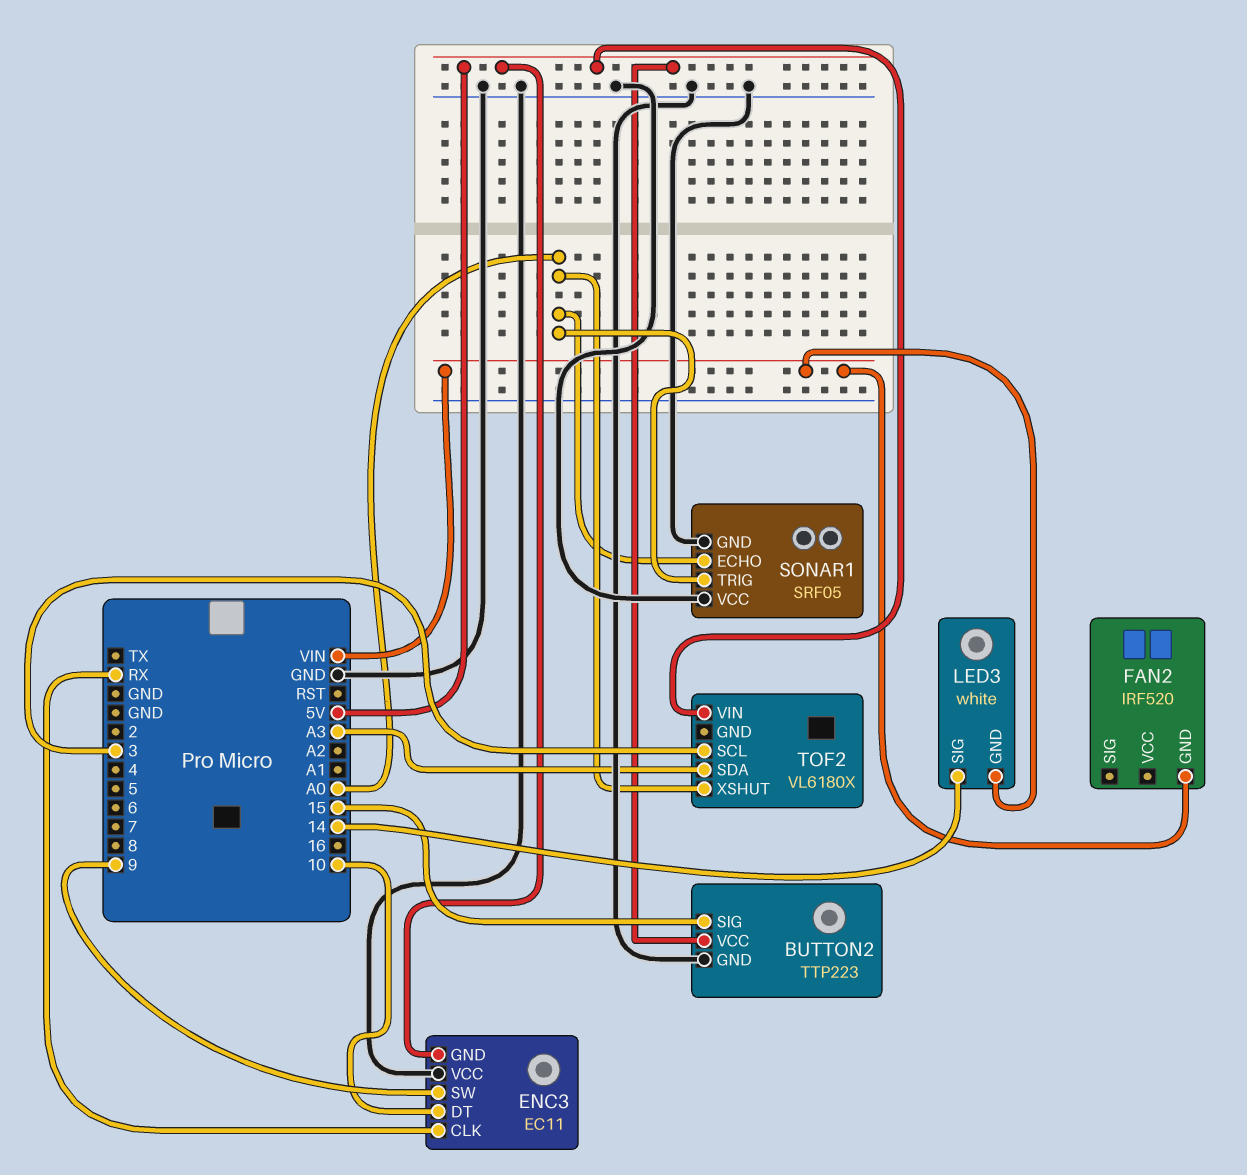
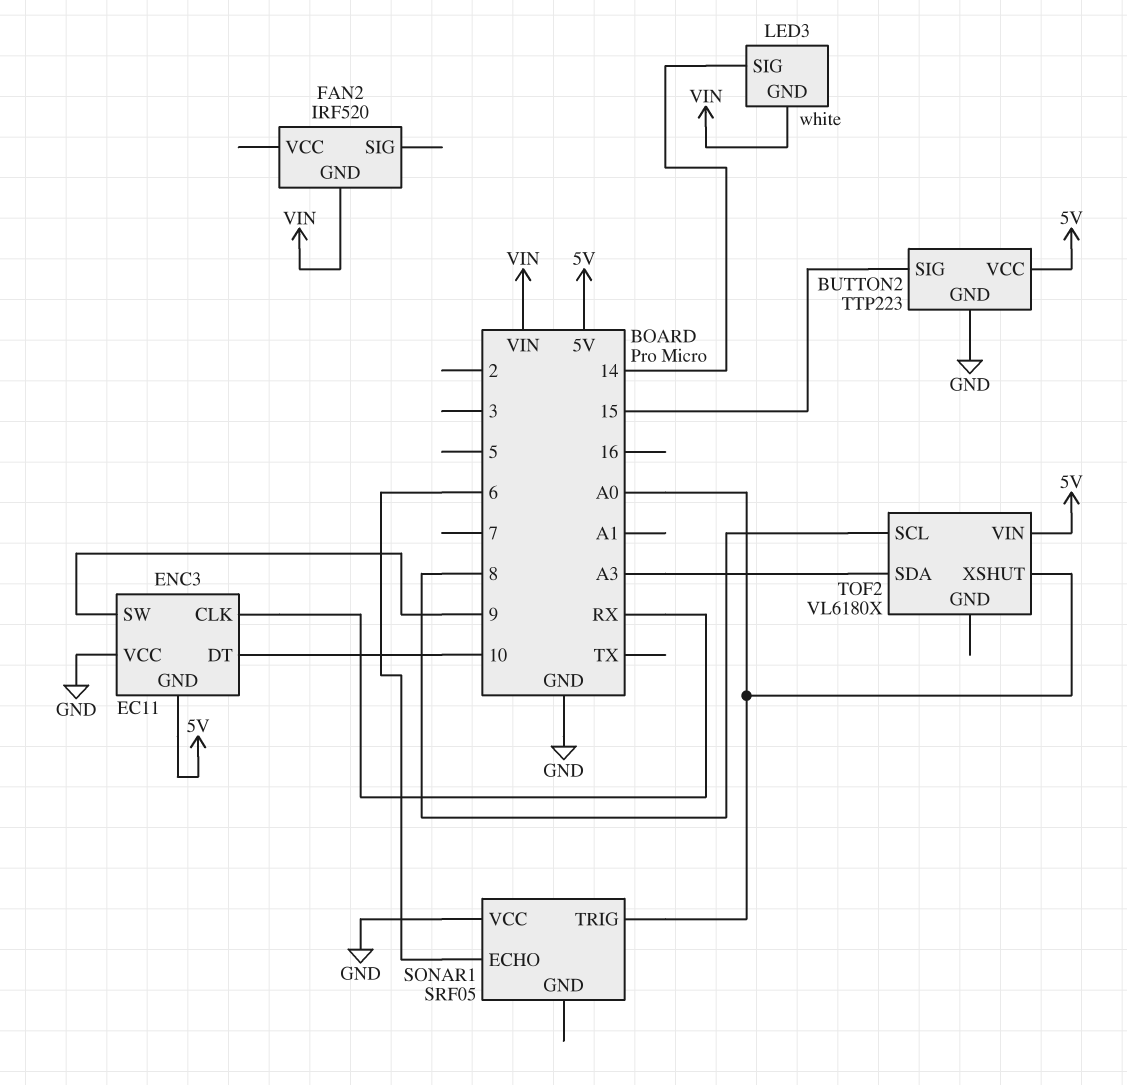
SONAR1 pin ECHO: A0 -> 6
SONAR1 pin GND: GND -> none
TOF2 pin SCL: 3 -> 8

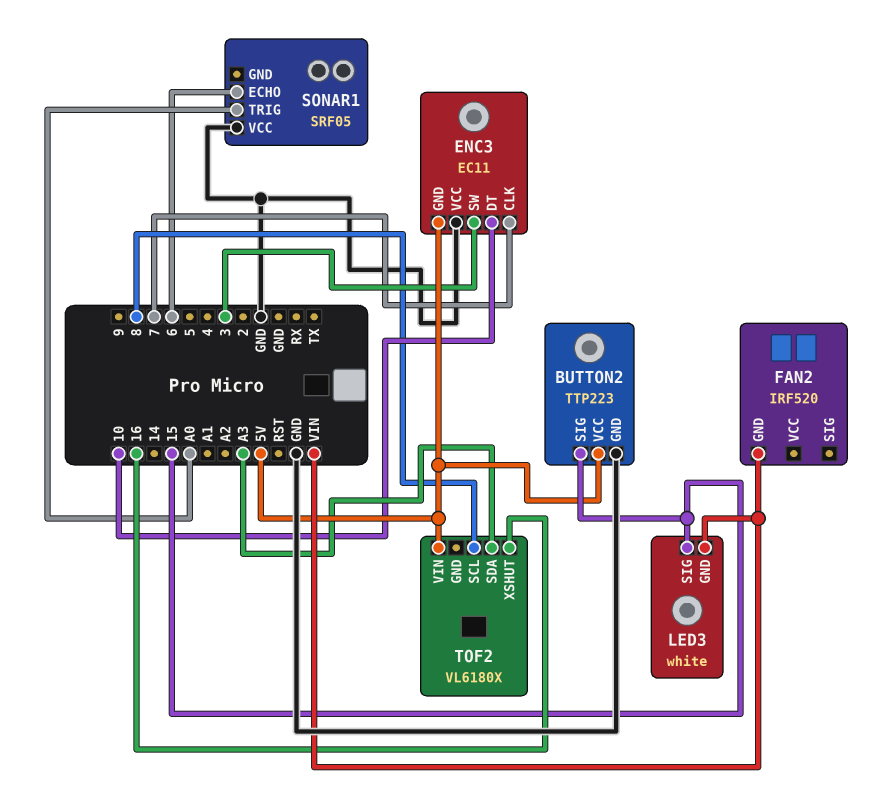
ENC3 pin CLK: RX -> 7
ENC3 pin SW: 9 -> 3
LED3 pin SIG: 14 -> 15
TOF2 pin XSHUT: A0 -> 16

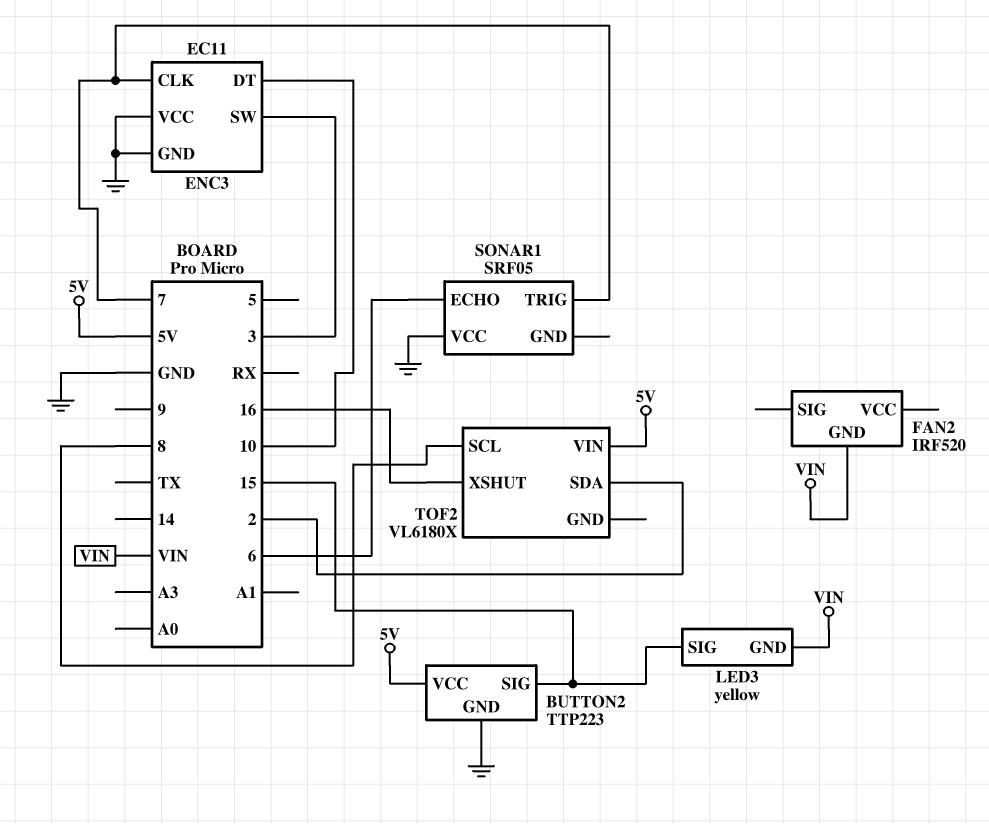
ENC3 pin GND: 5V -> GND
LED3: white -> yellow
SONAR1 pin TRIG: A0 -> 7
TOF2 pin SDA: A3 -> 2

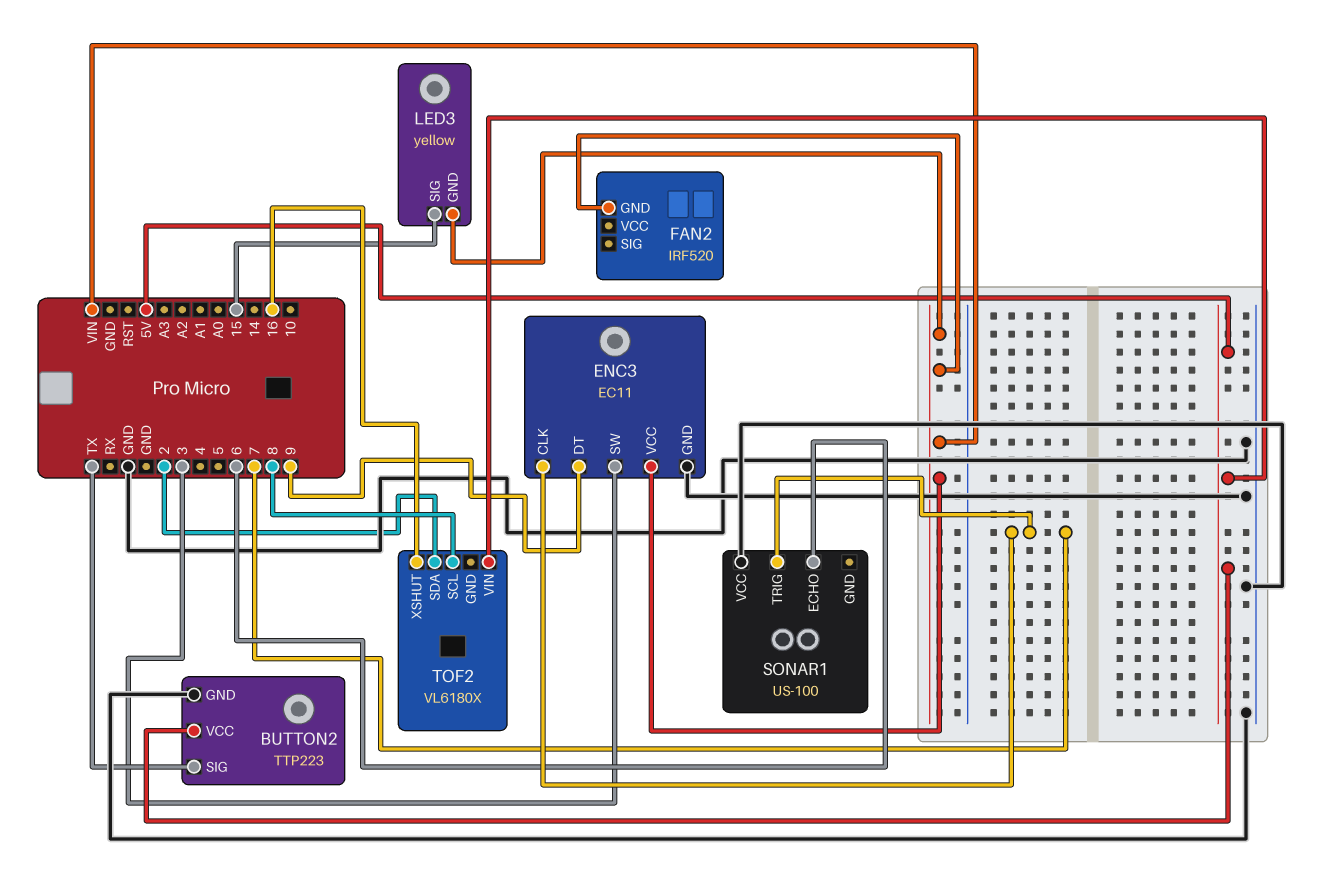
BUTTON2 pin SIG: 15 -> TX
ENC3 pin DT: 10 -> 9
ENC3 pin VCC: GND -> VIN
SONAR1: SRF05 -> US-100

